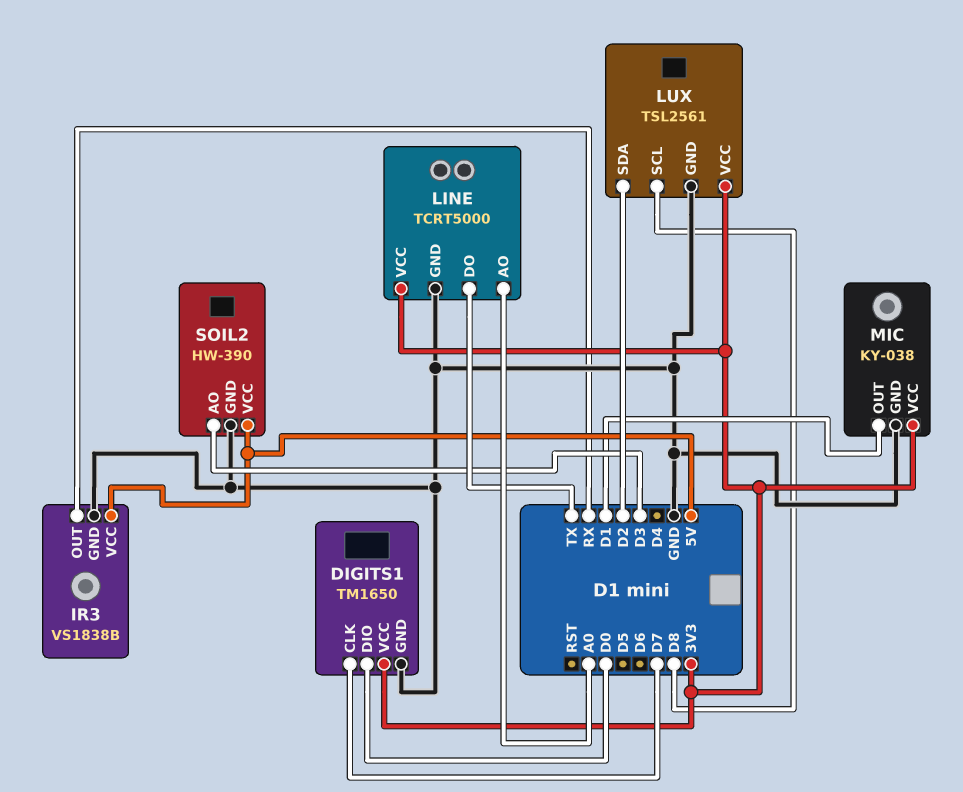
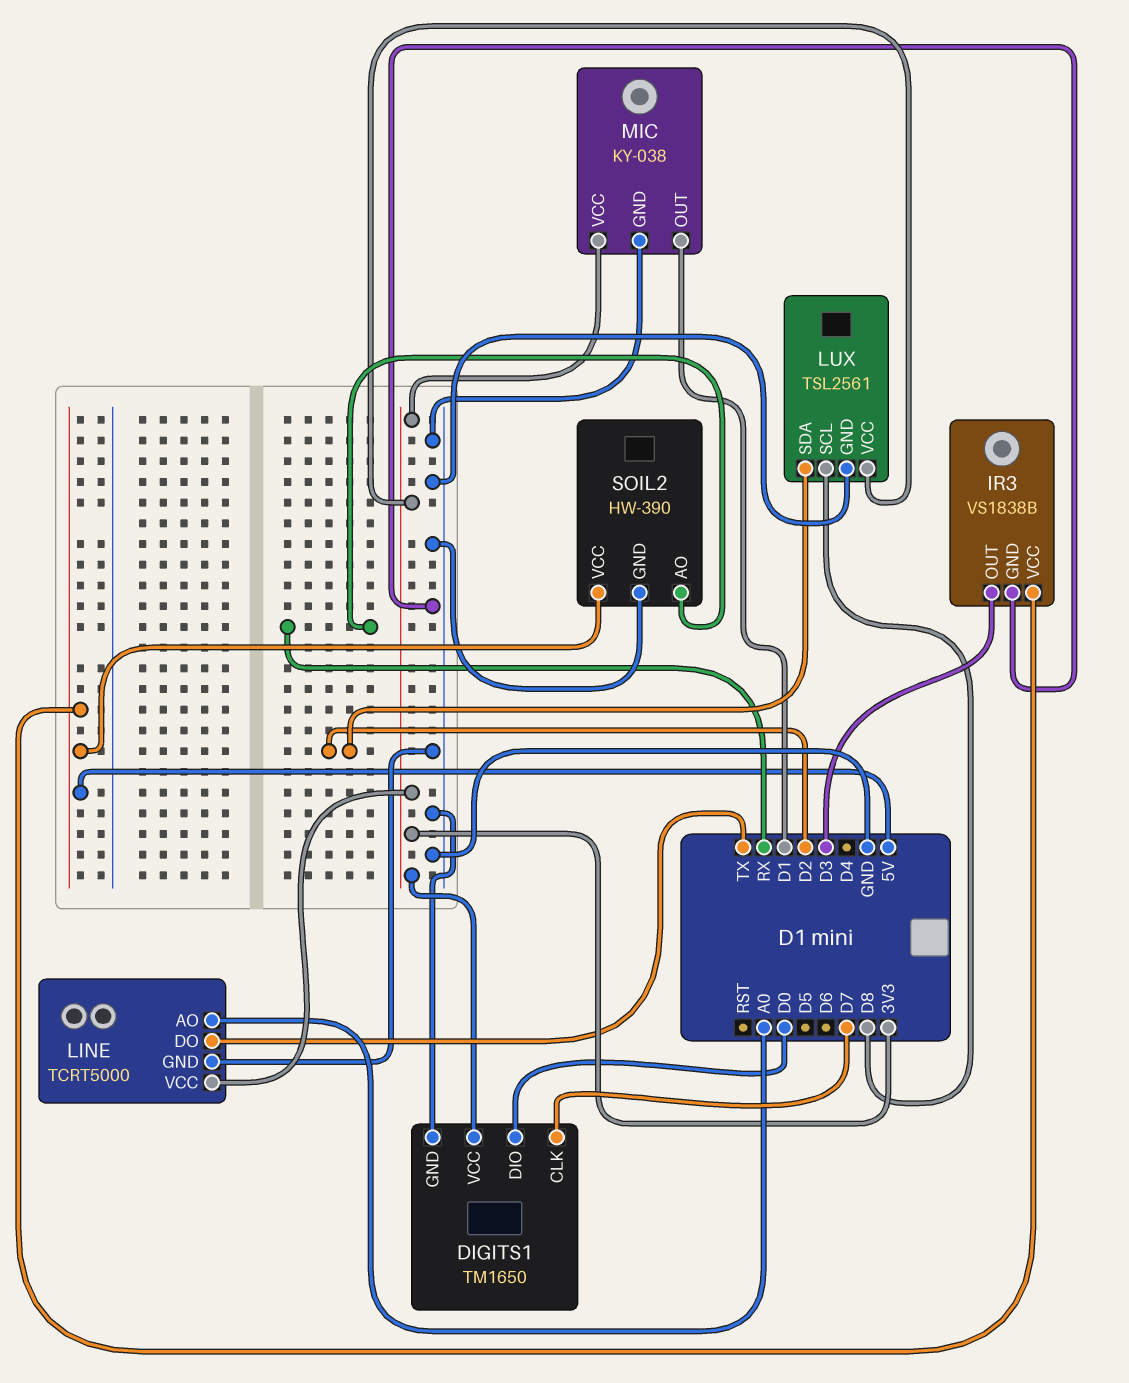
IR3 pin OUT: RX -> D3
SOIL2 pin AO: D3 -> RX

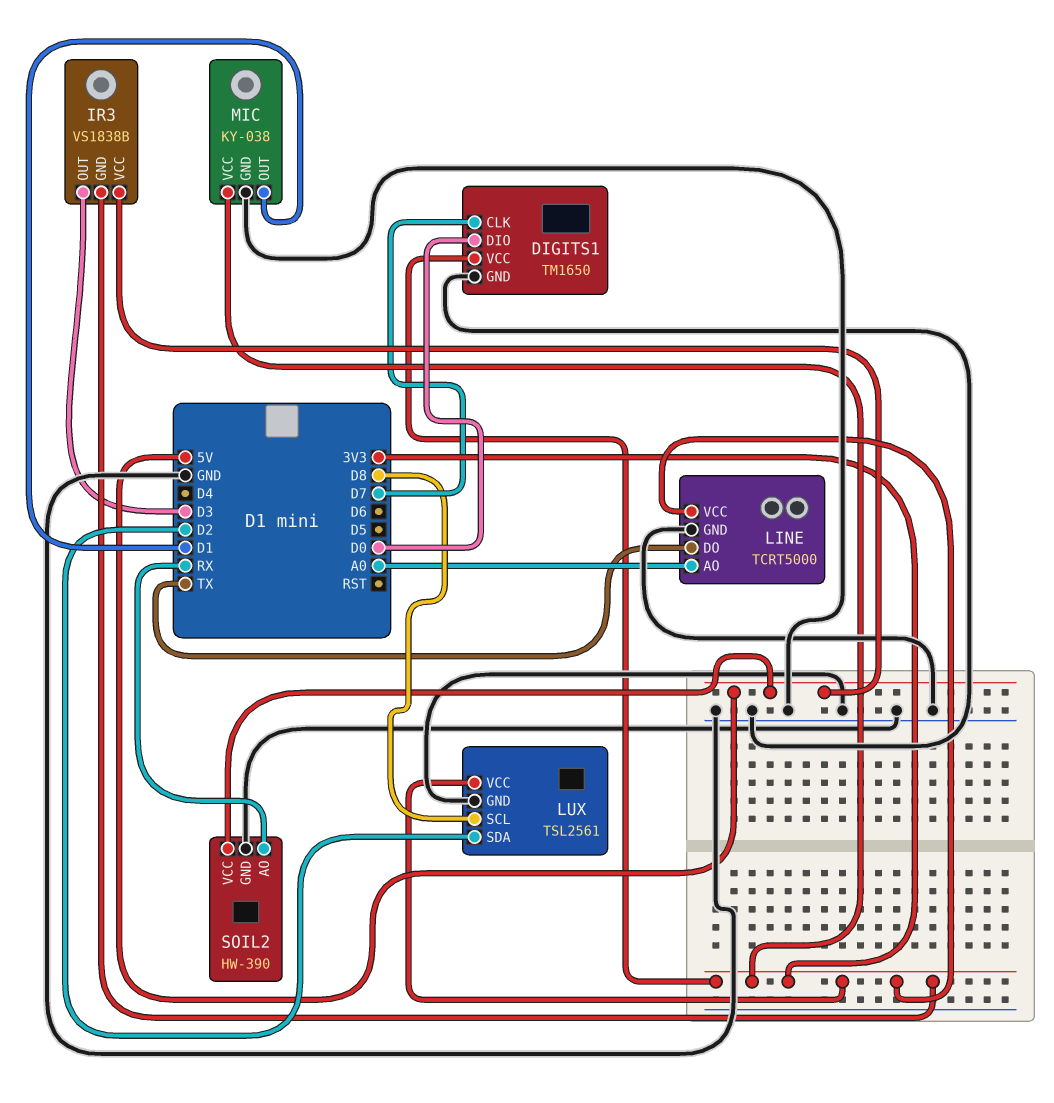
IR3 pin GND: GND -> 3V3

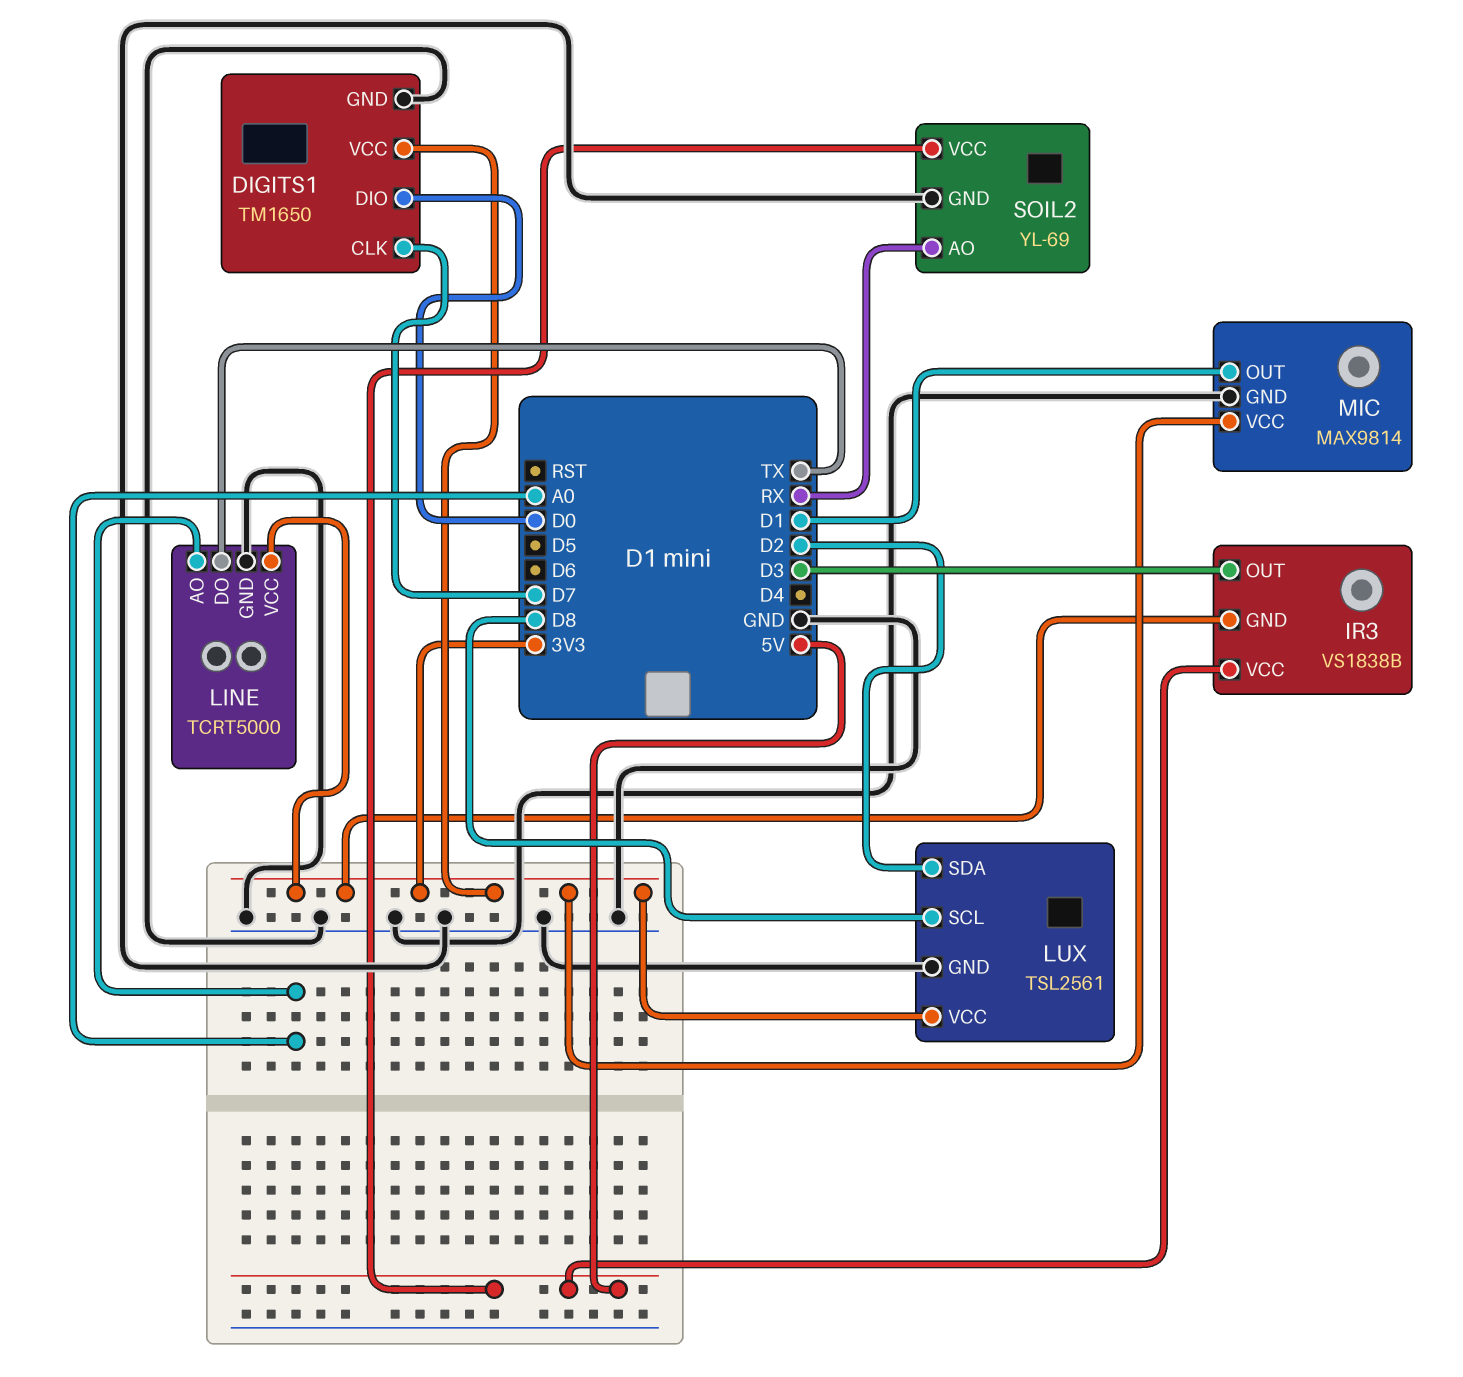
MIC: KY-038 -> MAX9814
SOIL2: HW-390 -> YL-69

